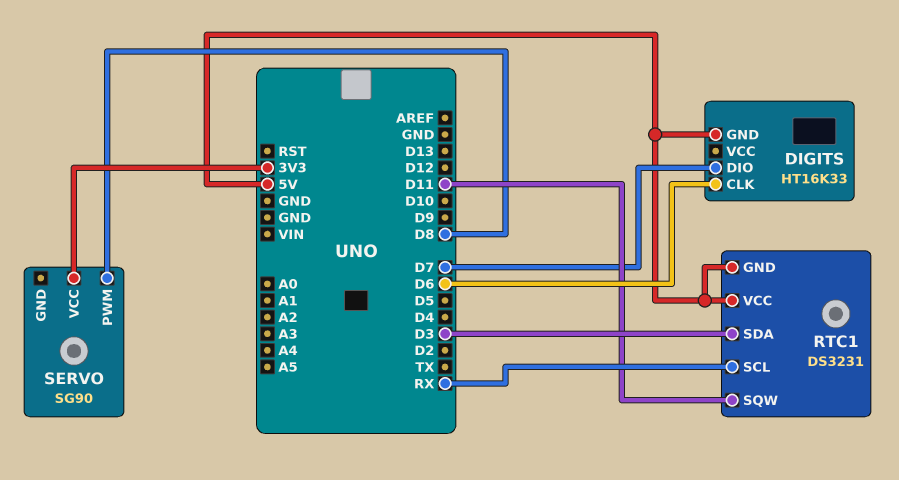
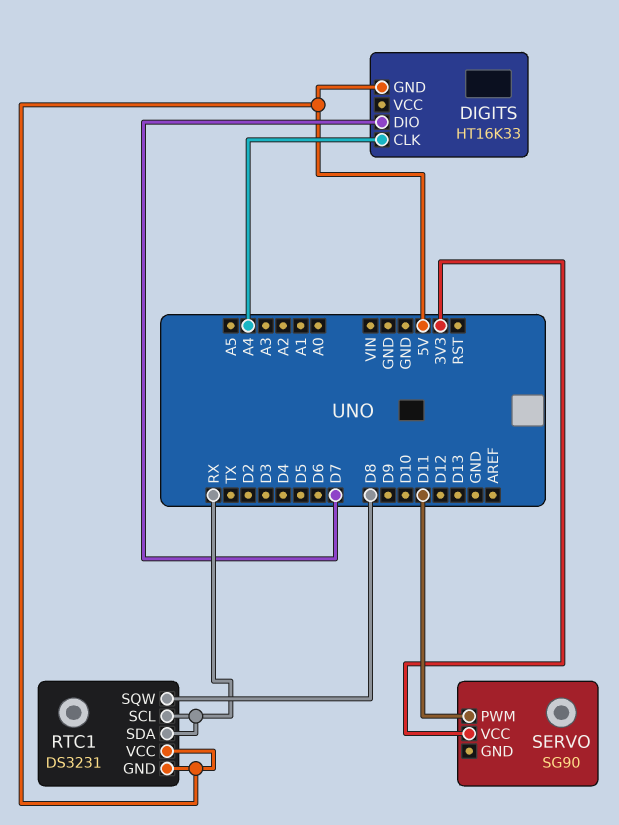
DIGITS pin CLK: D6 -> A4
RTC1 pin SDA: D3 -> RX
RTC1 pin SQW: D11 -> D8
SERVO pin PWM: D8 -> D11

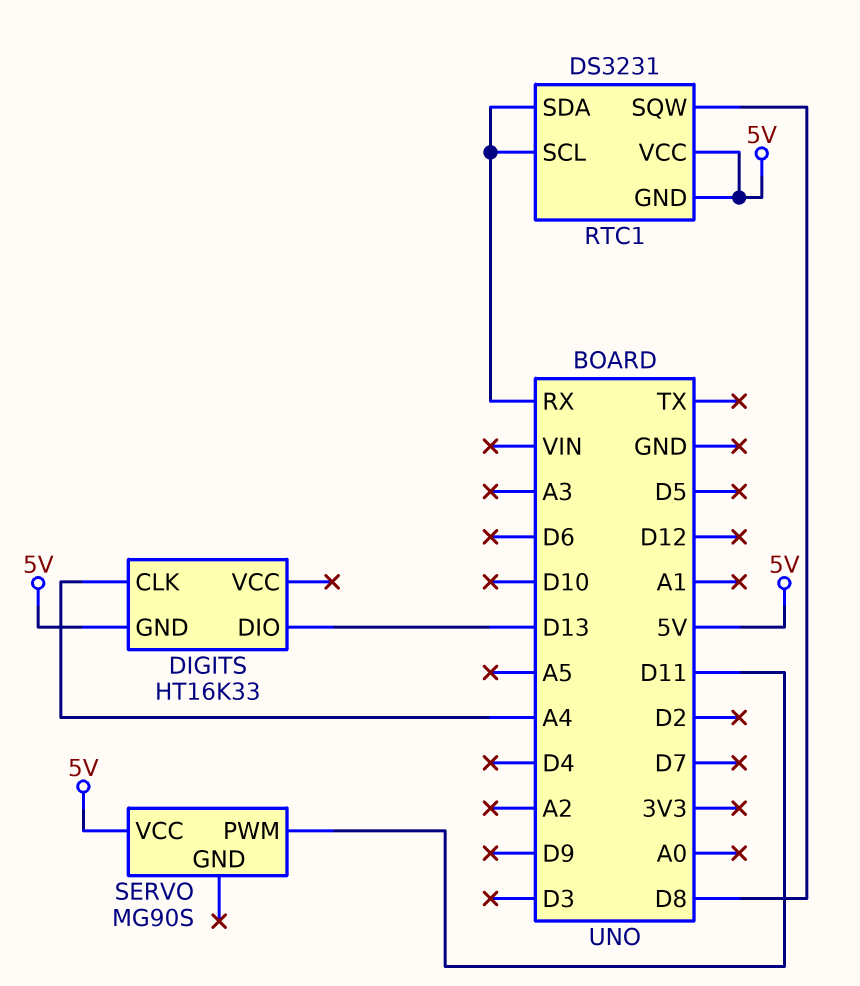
DIGITS pin DIO: D7 -> D13
SERVO: SG90 -> MG90S
SERVO pin VCC: 3V3 -> 5V

